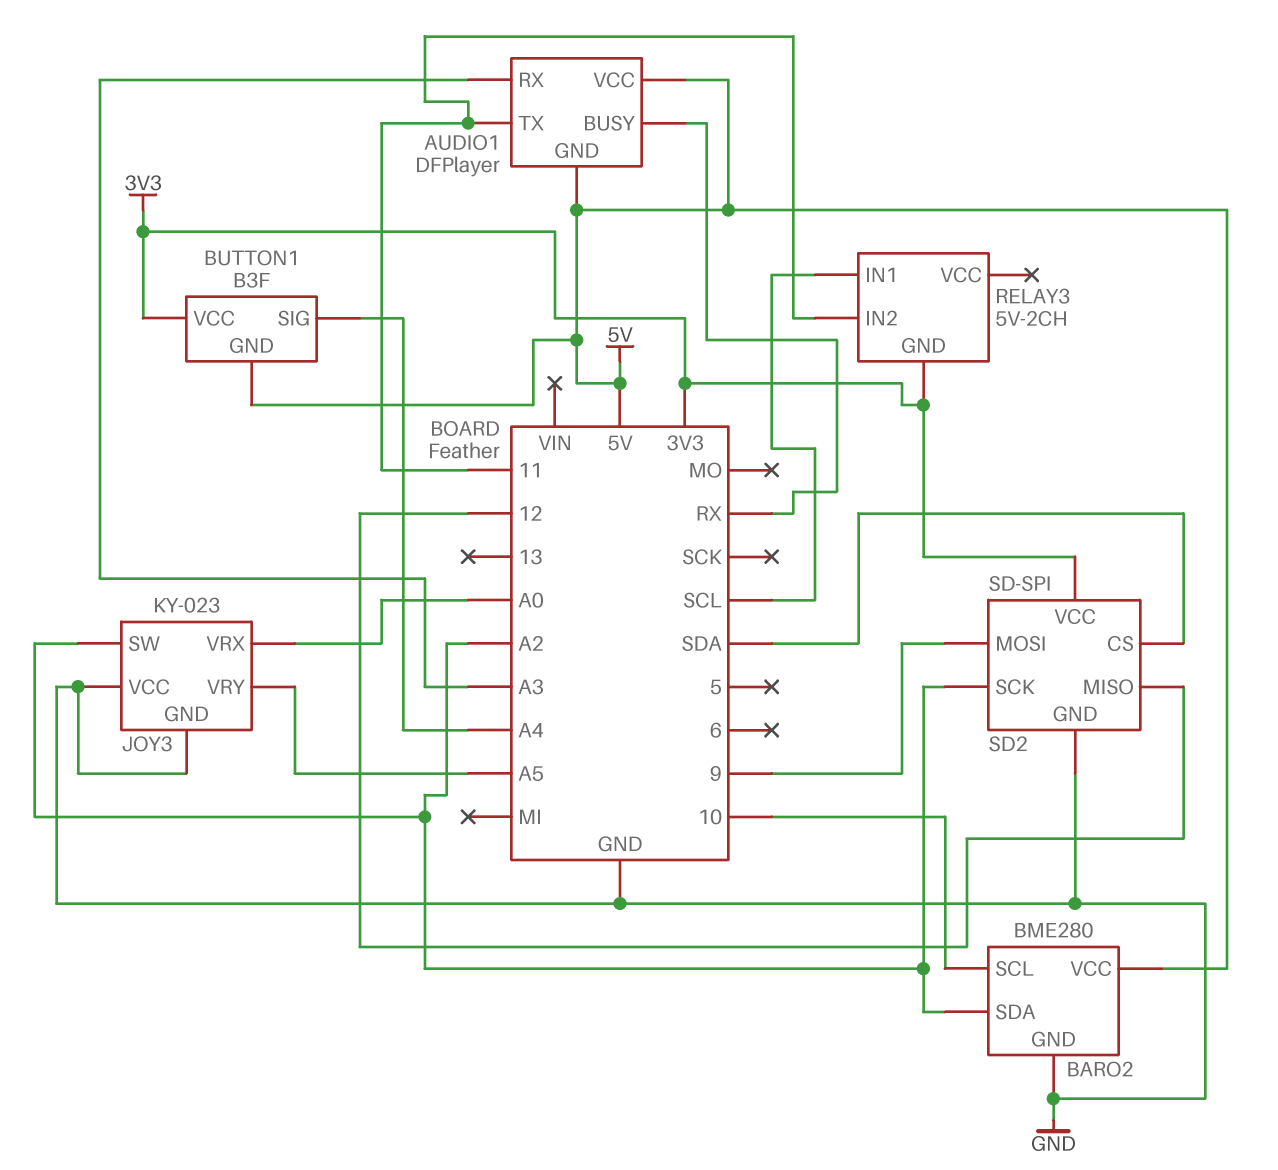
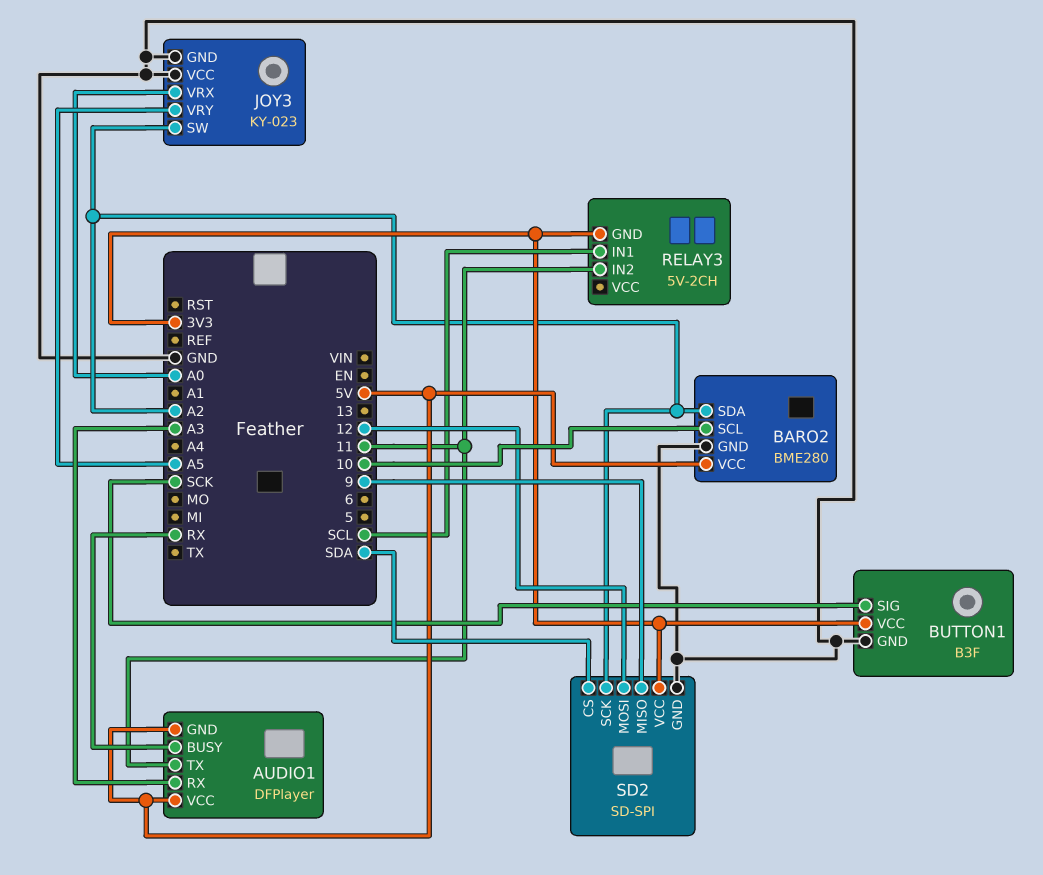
BUTTON1 pin GND: 5V -> GND
BUTTON1 pin SIG: A4 -> SCK
SD2 pin MISO: 12 -> 9
SD2 pin MOSI: 9 -> 12

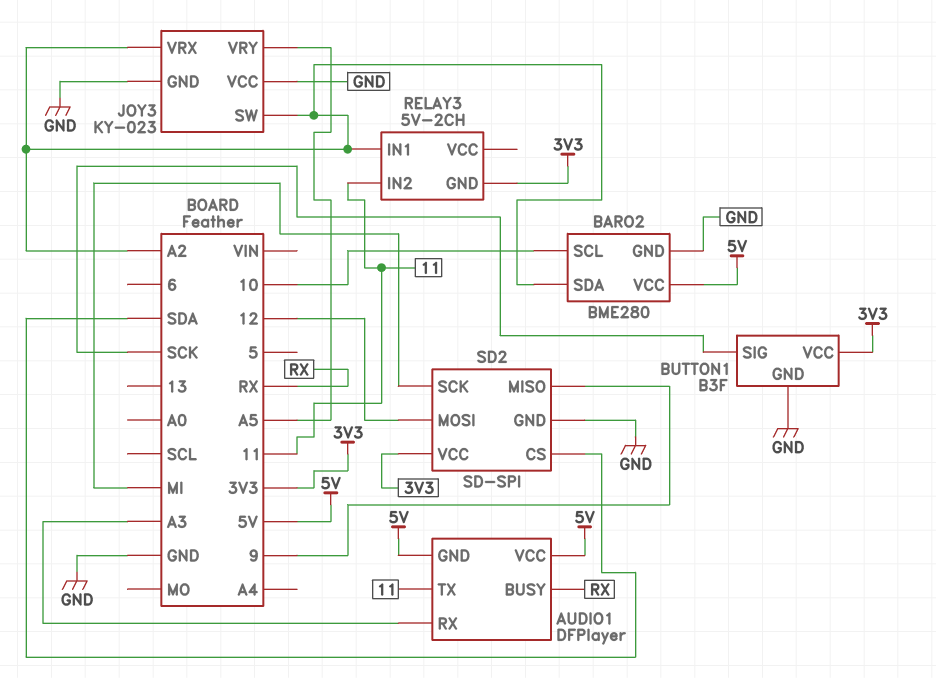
JOY3 pin VRX: A0 -> A2
RELAY3 pin IN1: SCL -> A2
SD2 pin SCK: A2 -> MI

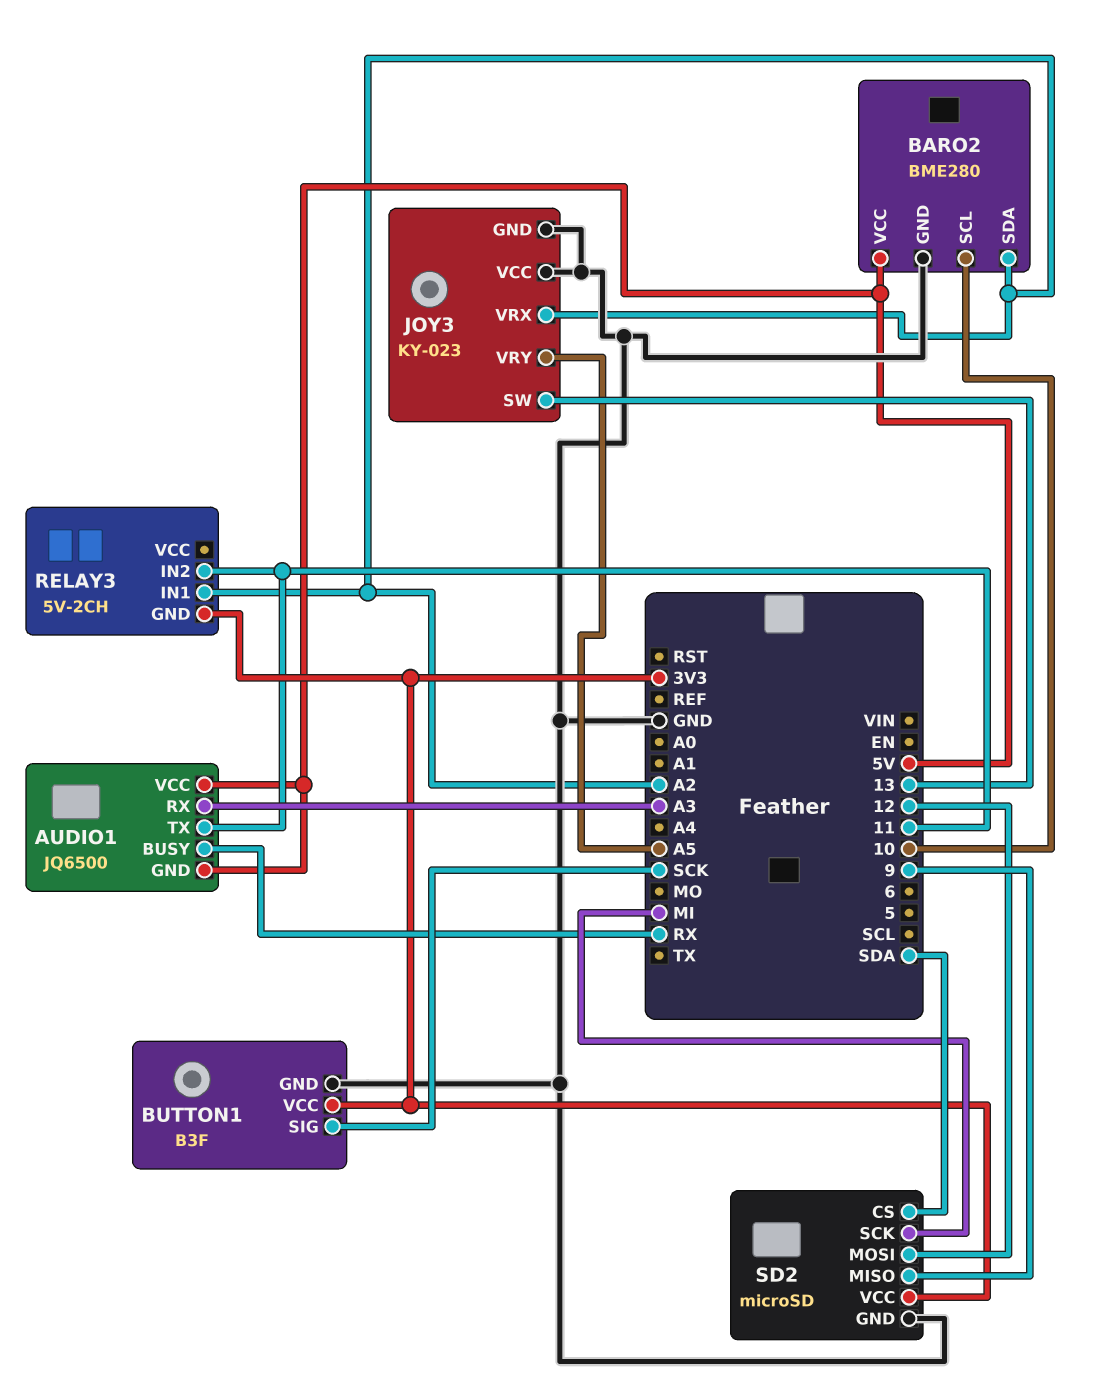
AUDIO1: DFPlayer -> JQ6500
JOY3 pin SW: A2 -> 13
SD2: SD-SPI -> microSD

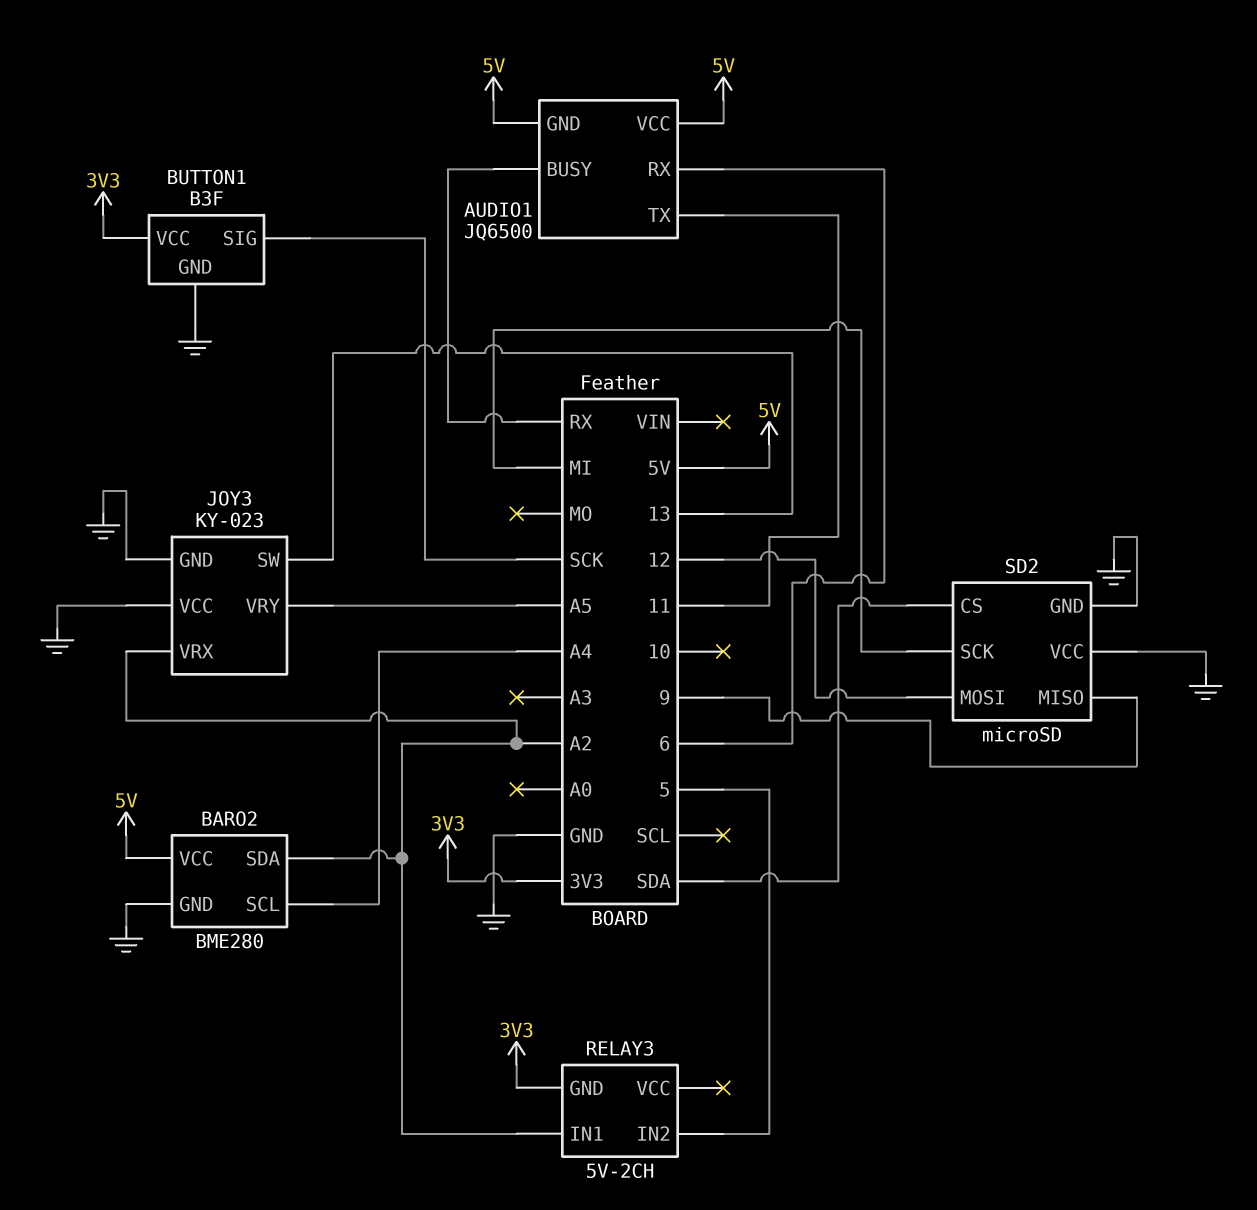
AUDIO1 pin RX: A3 -> 6
BARO2 pin SCL: 10 -> A4
RELAY3 pin IN2: 11 -> 5
SD2 pin VCC: 3V3 -> GND

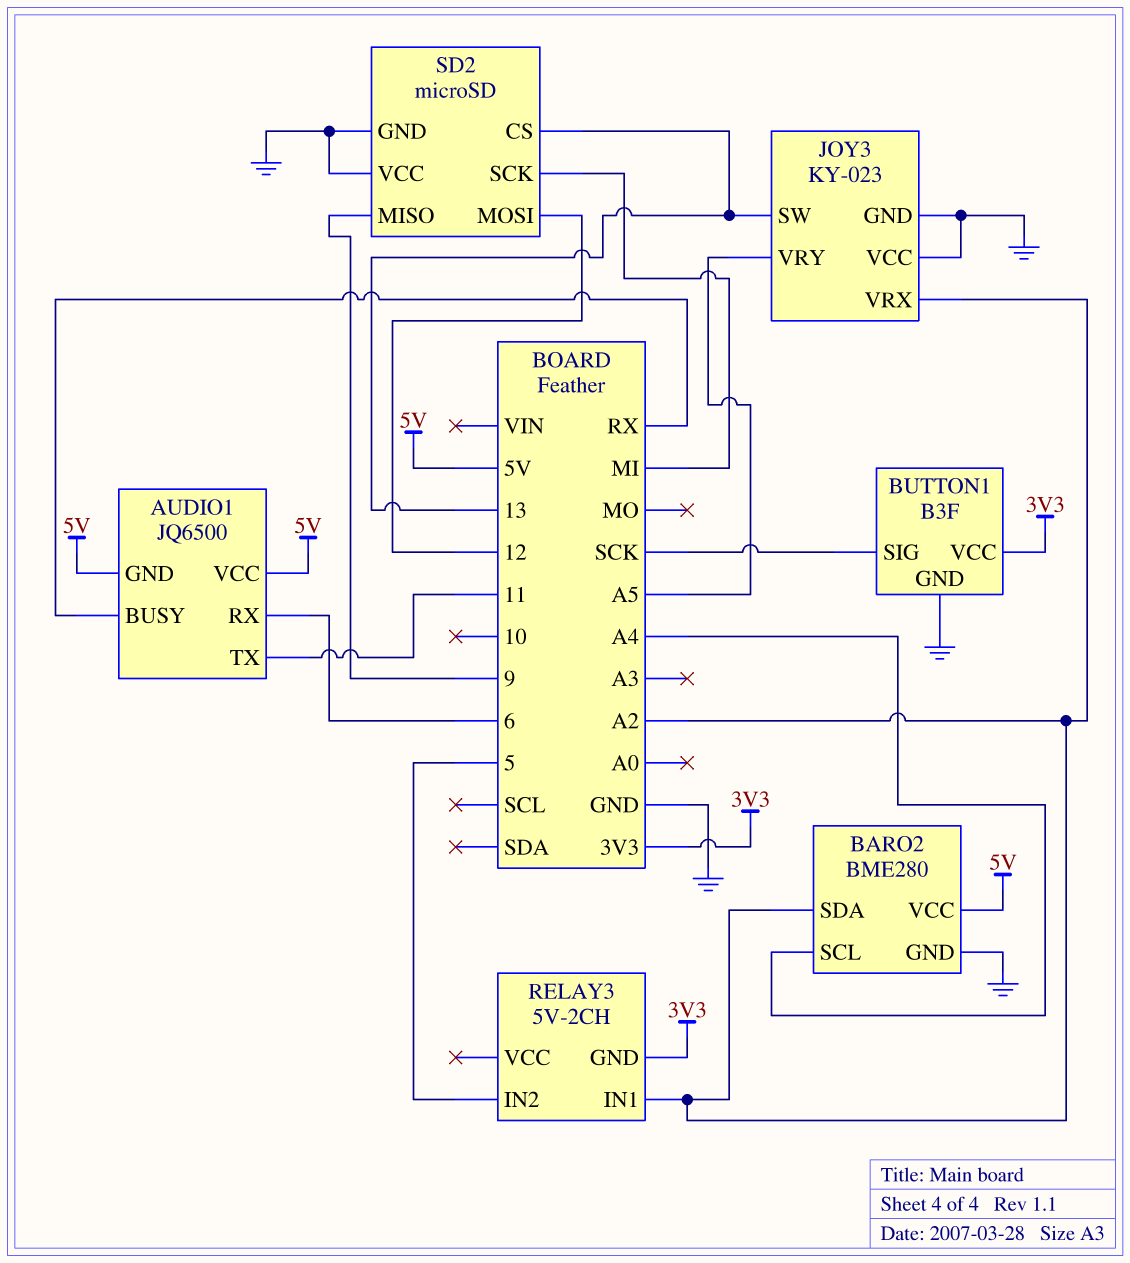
SD2 pin CS: SDA -> 13

